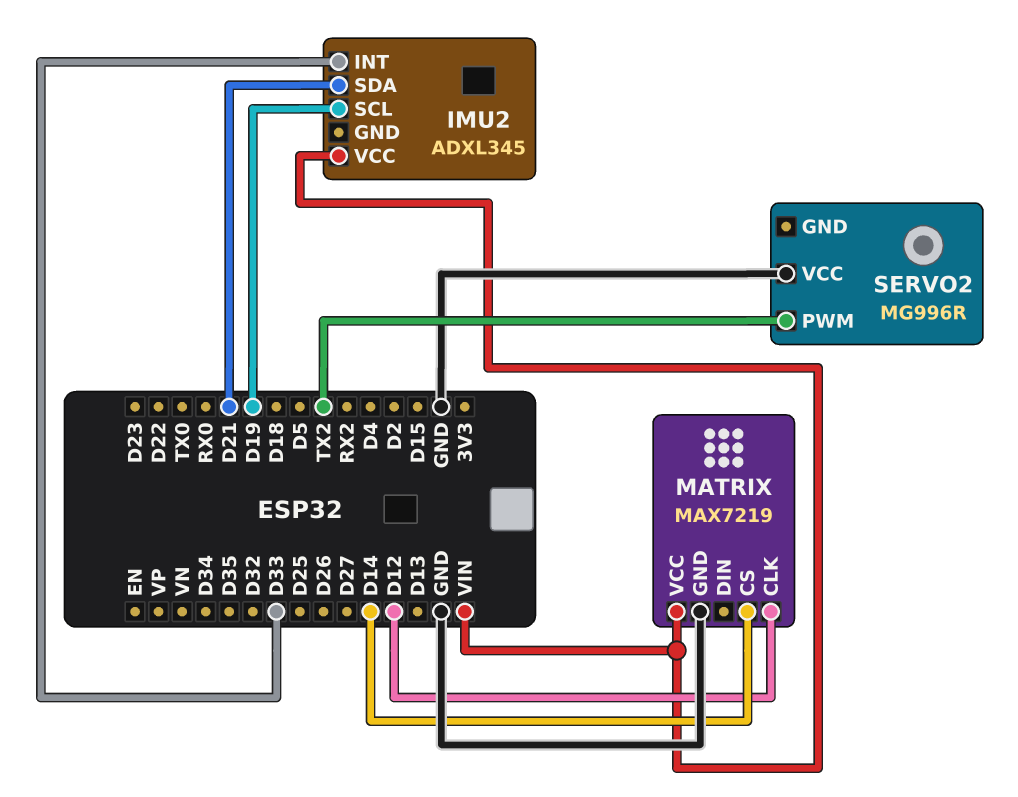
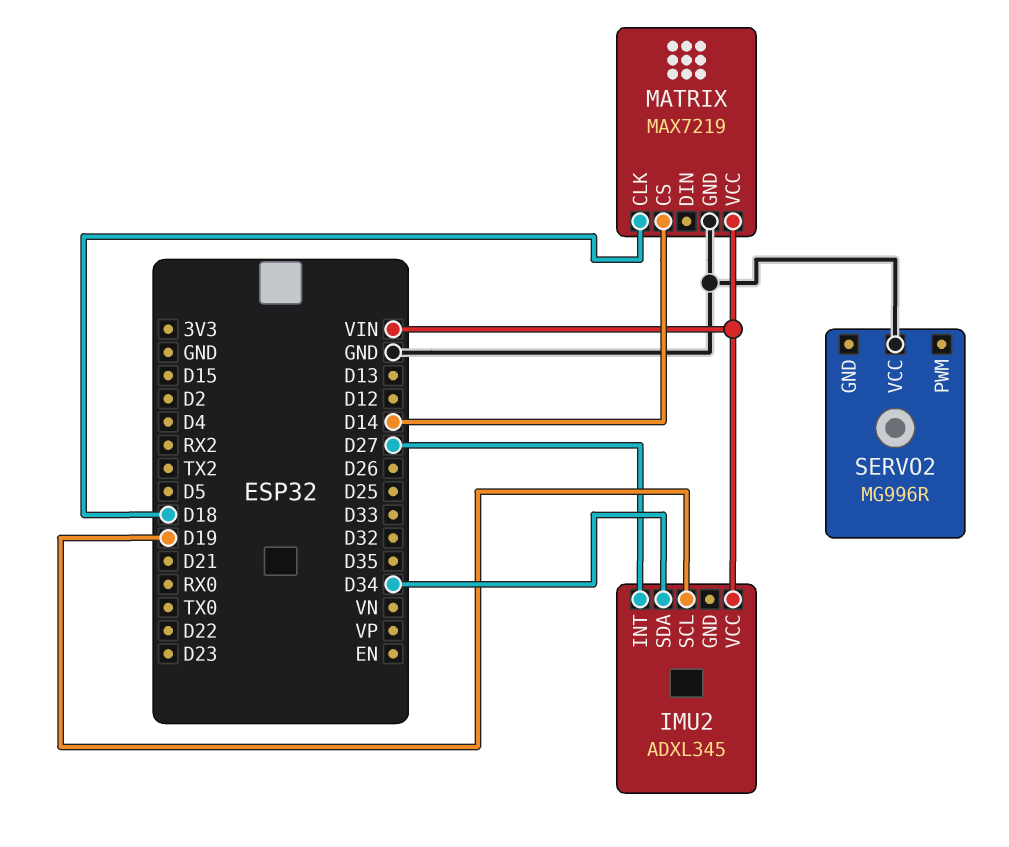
IMU2 pin INT: D33 -> D27
IMU2 pin SDA: D21 -> D34
MATRIX pin CLK: D12 -> D18
SERVO2 pin PWM: TX2 -> none

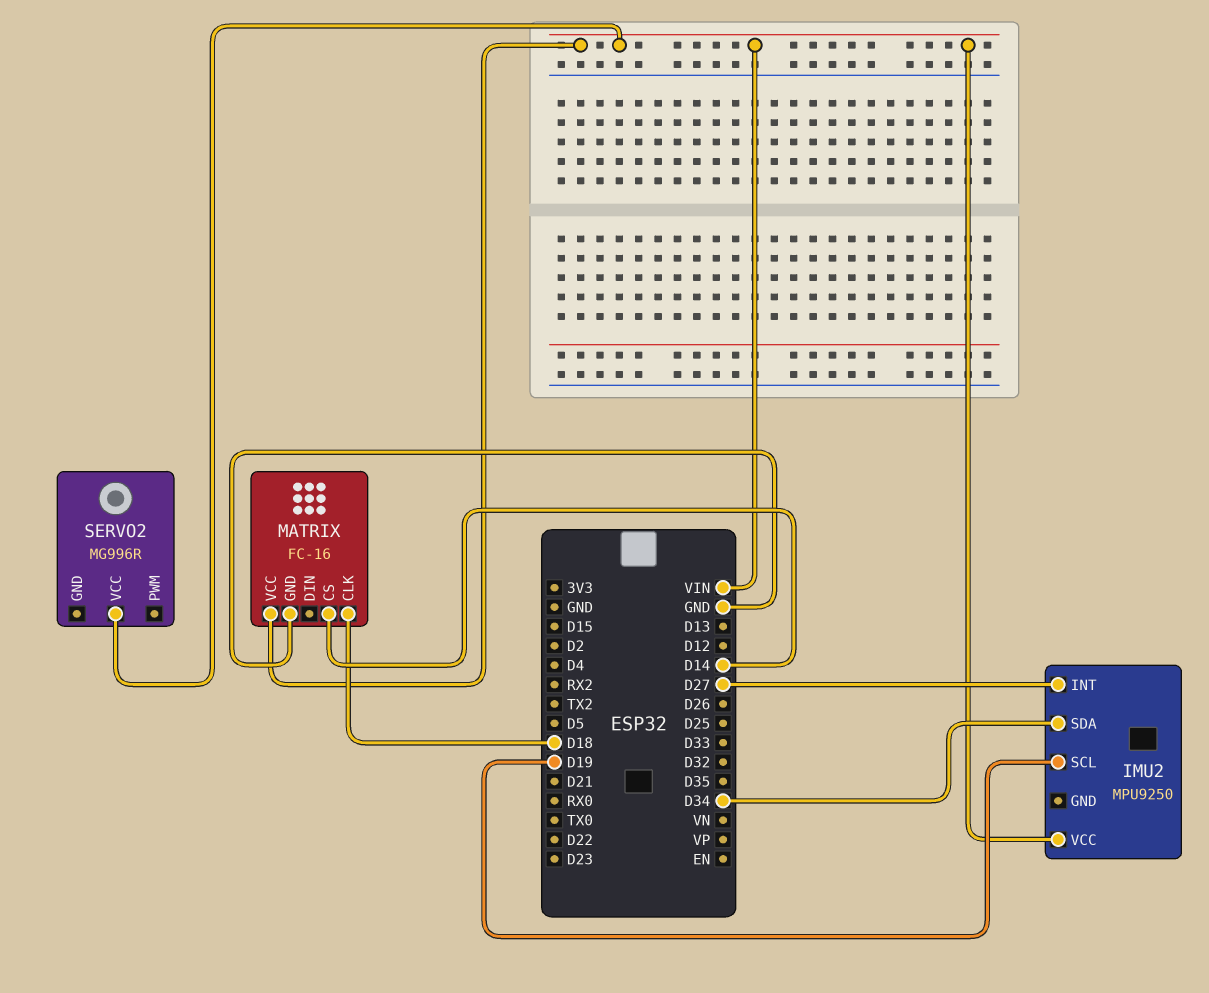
IMU2: ADXL345 -> MPU9250
MATRIX: MAX7219 -> FC-16
SERVO2 pin VCC: GND -> VIN

